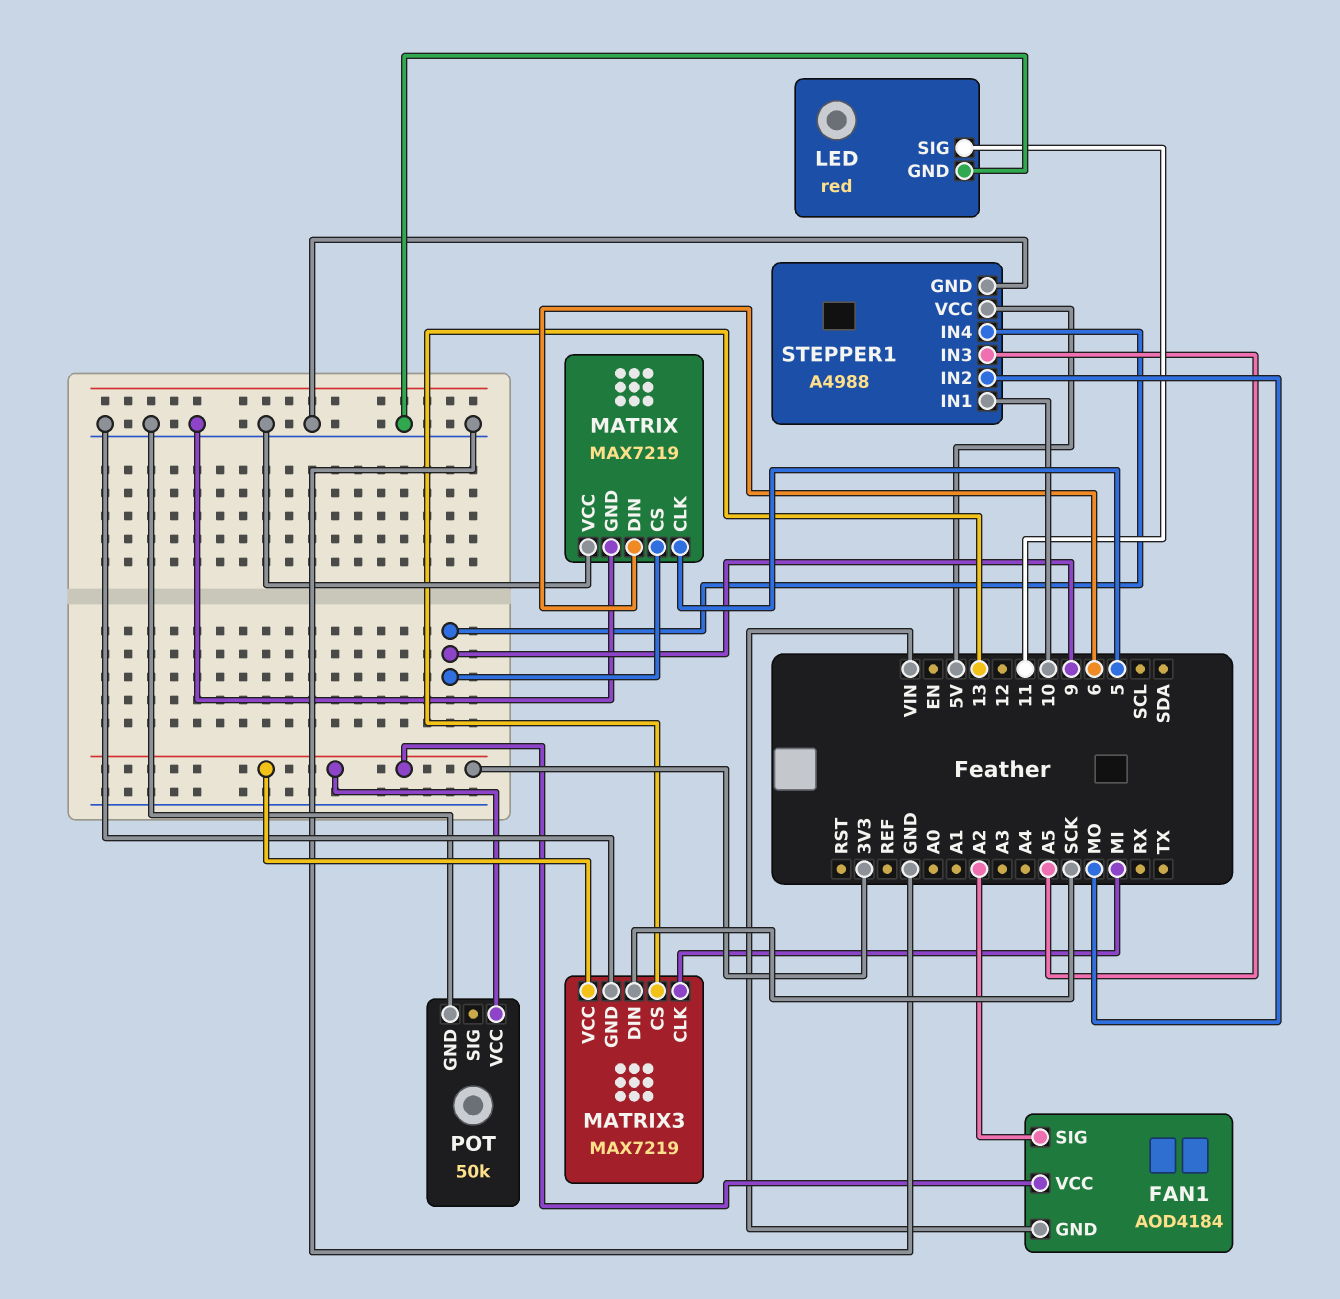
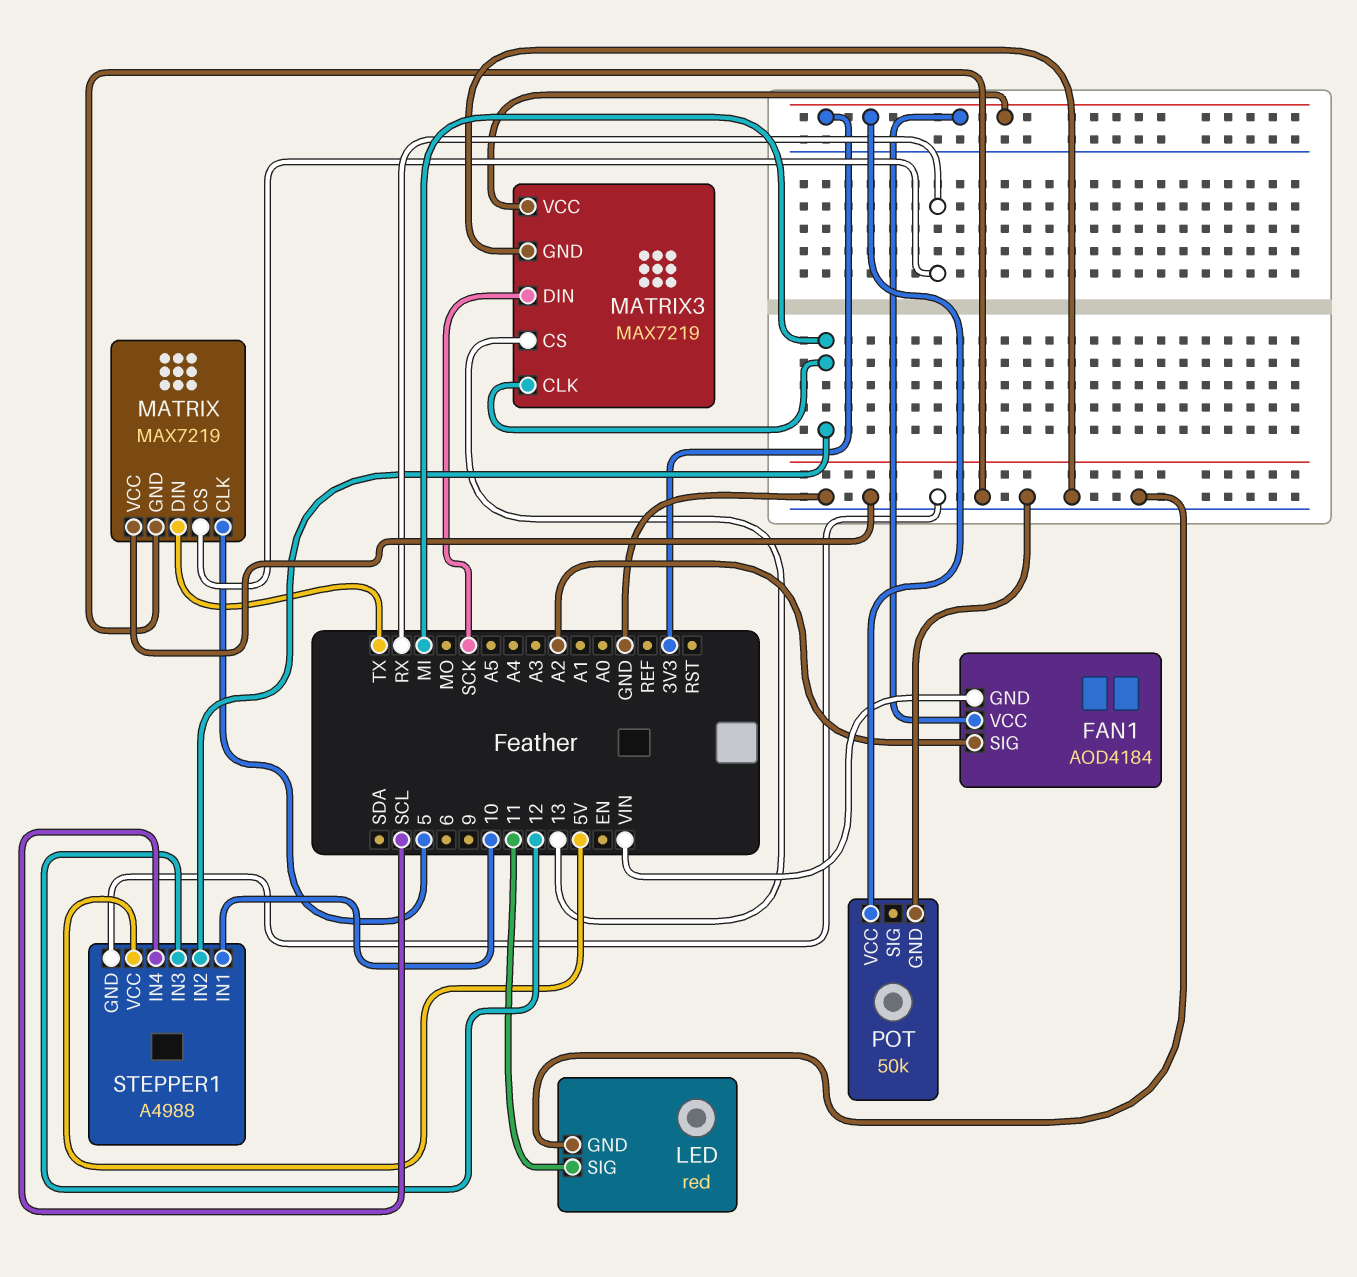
MATRIX pin CS: 9 -> RX
MATRIX pin DIN: 6 -> TX
STEPPER1 pin IN2: MO -> MI
STEPPER1 pin IN3: A5 -> 12
STEPPER1 pin IN4: 9 -> SCL

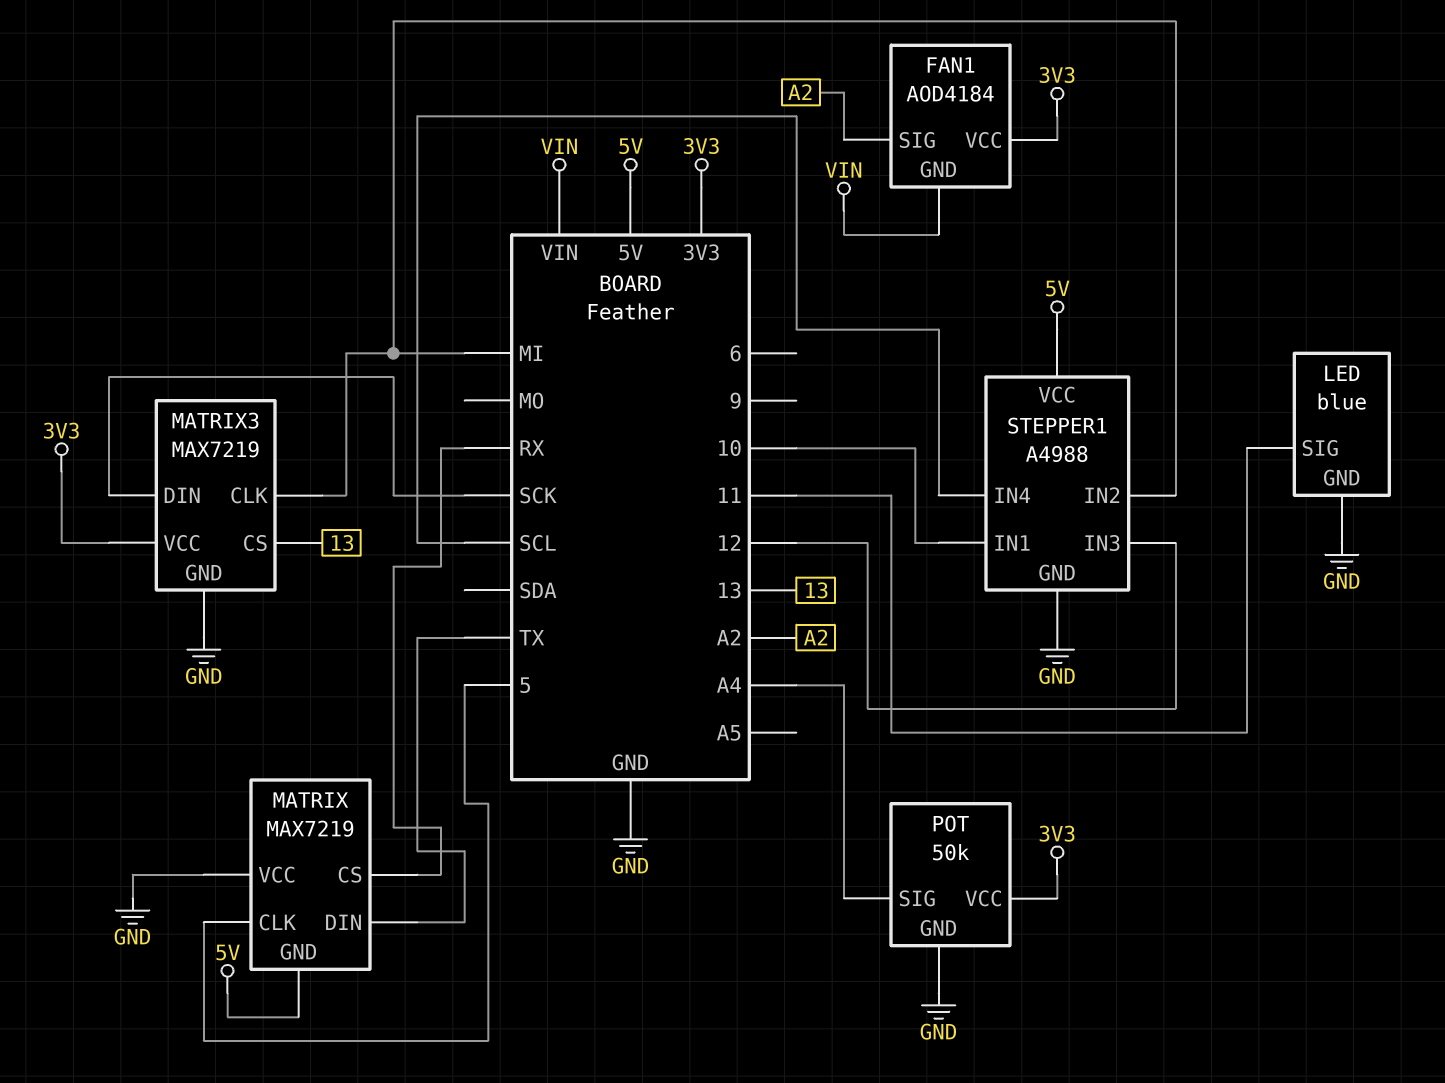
LED: red -> blue
MATRIX pin GND: GND -> 5V
POT pin SIG: none -> A4

